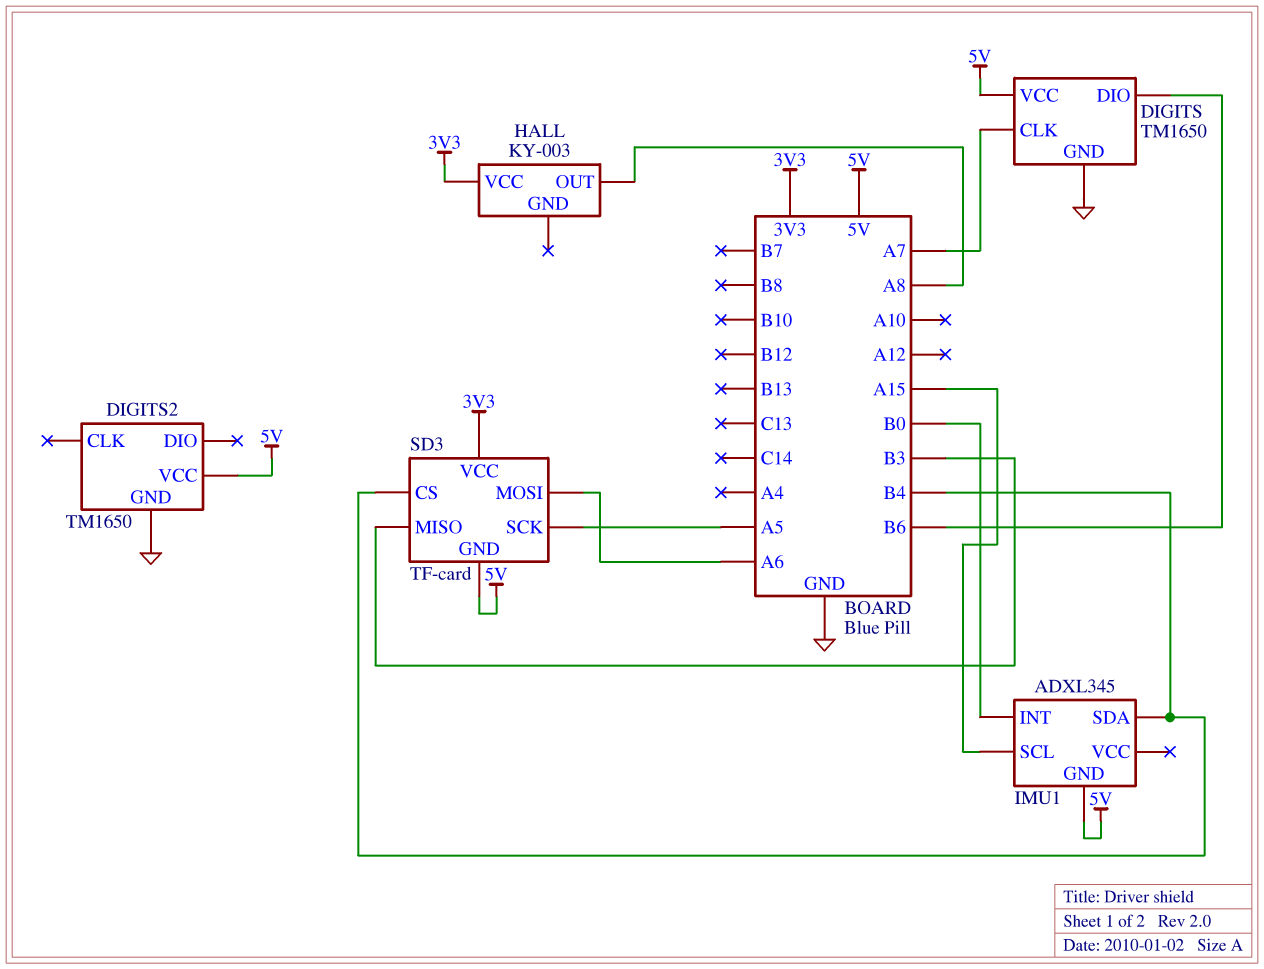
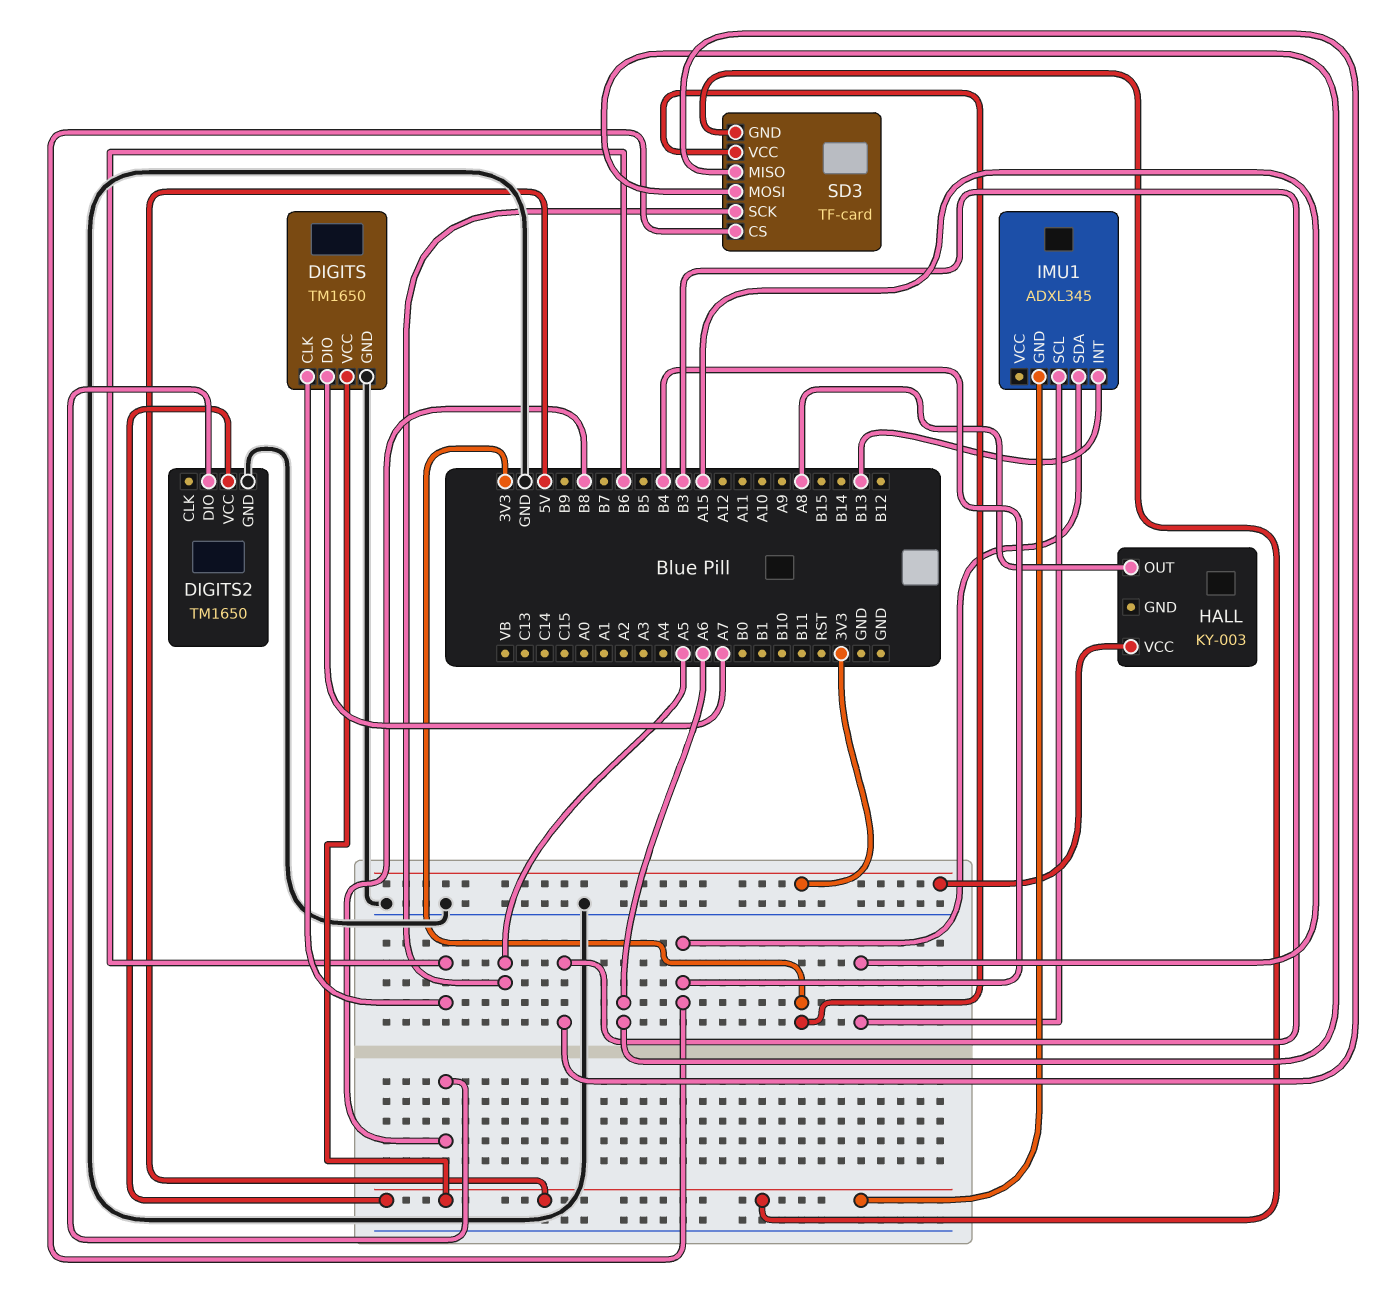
DIGITS pin CLK: A7 -> B6
DIGITS pin DIO: B6 -> A7
DIGITS2 pin DIO: none -> B8
IMU1 pin INT: B0 -> B13

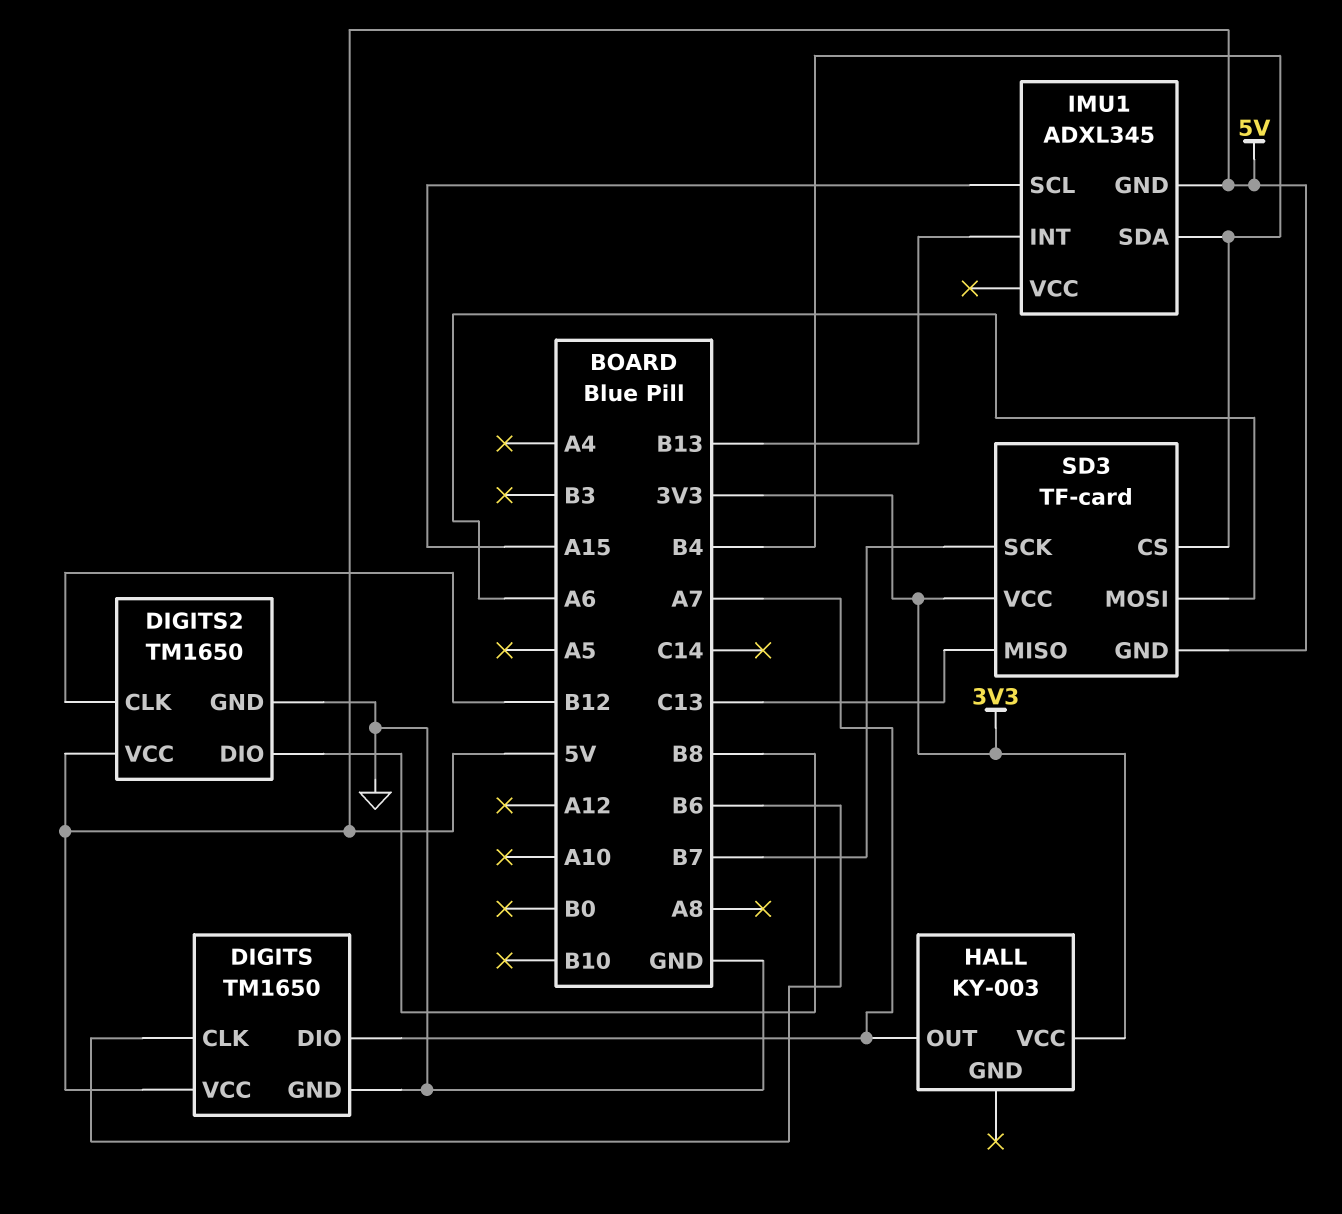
DIGITS2 pin CLK: none -> B12
HALL pin OUT: A8 -> A7
SD3 pin MISO: B3 -> C13
SD3 pin SCK: A5 -> B7

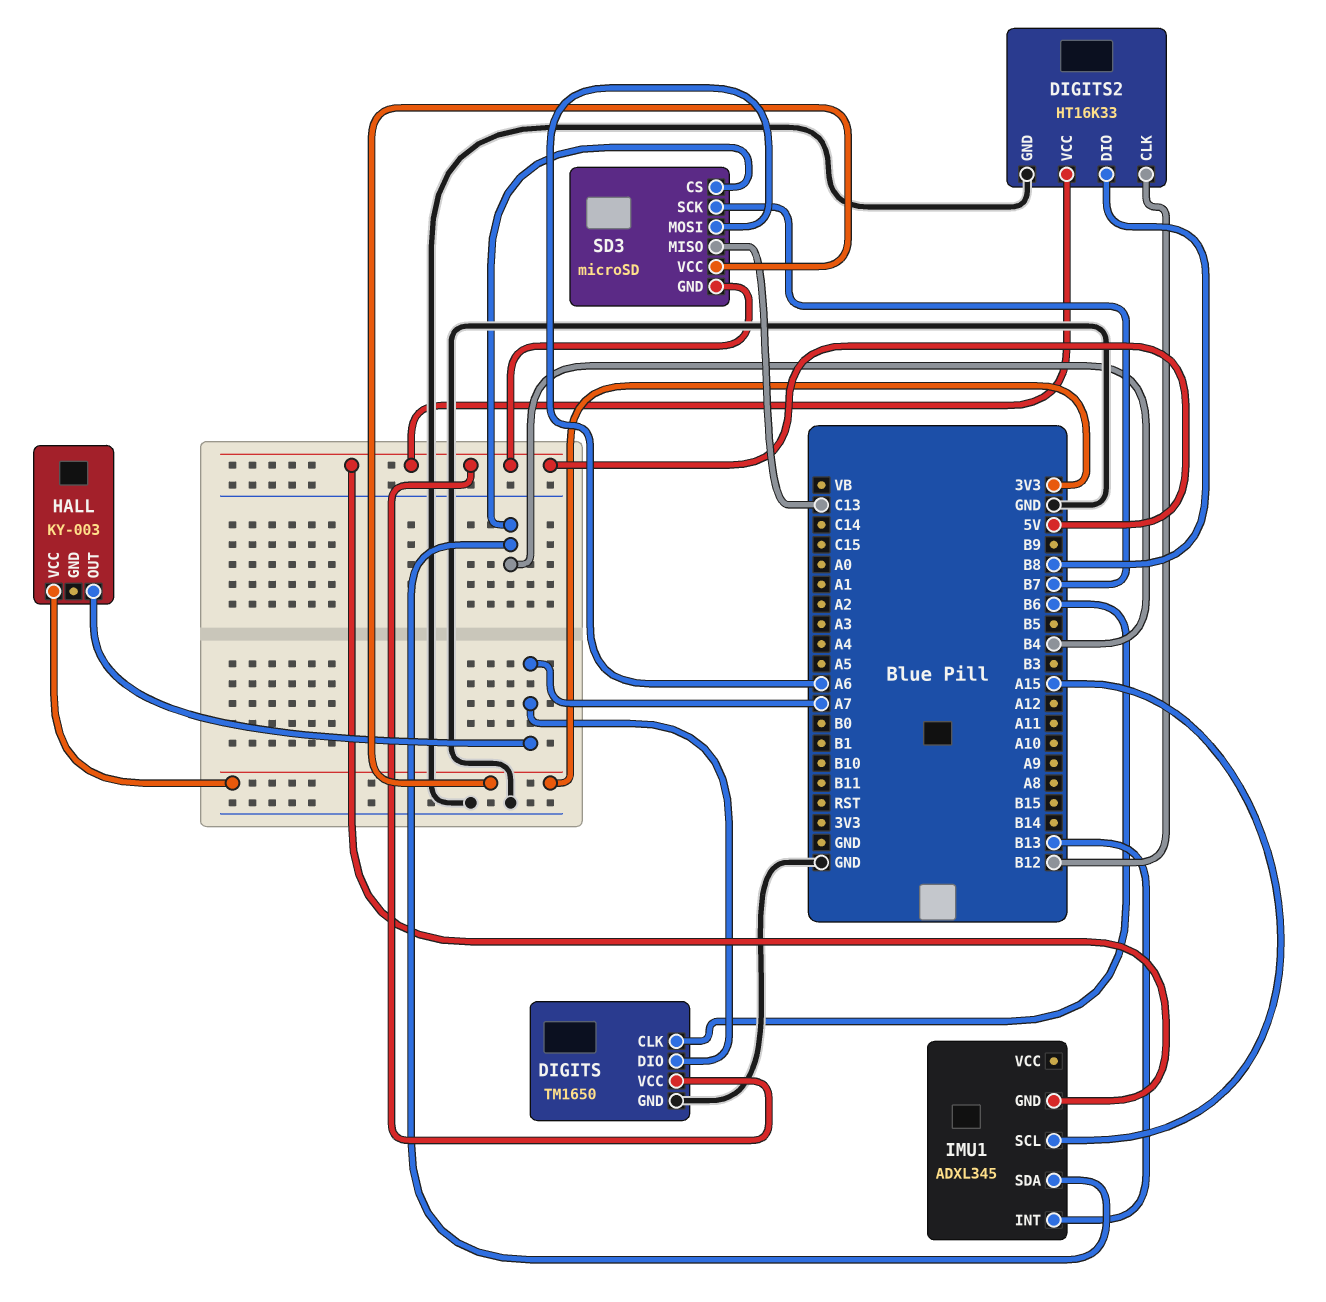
DIGITS2: TM1650 -> HT16K33
SD3: TF-card -> microSD

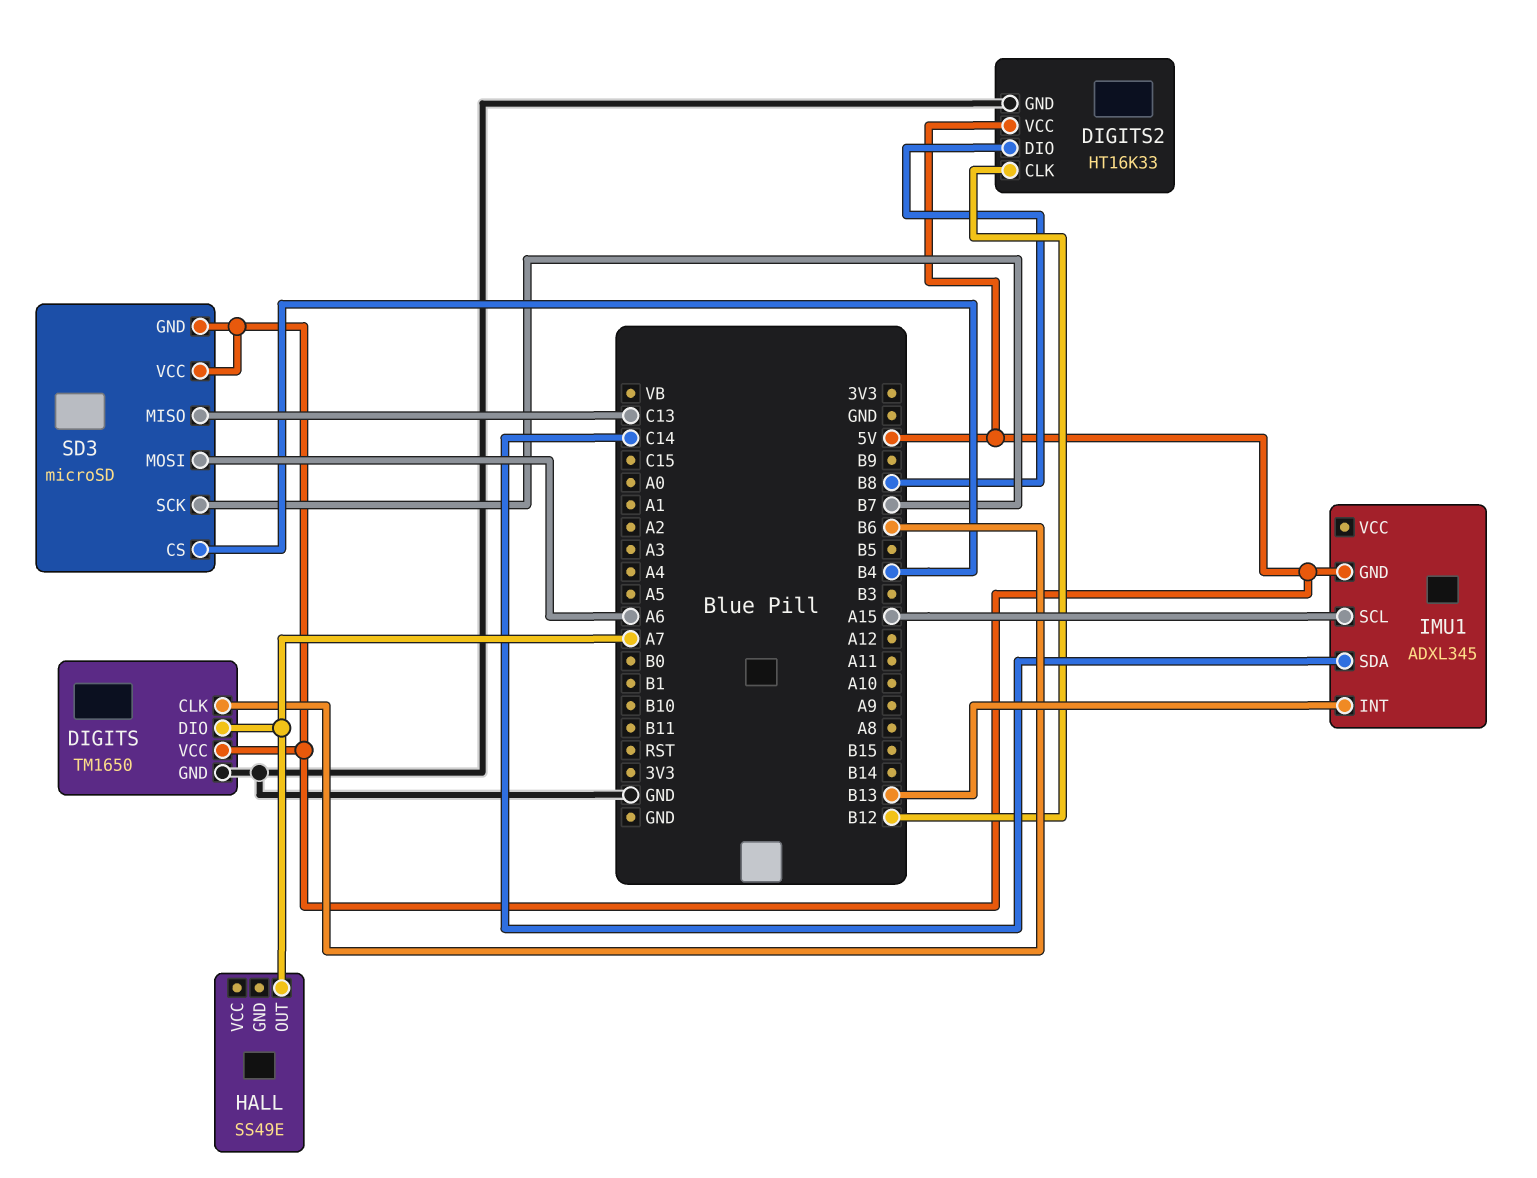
HALL: KY-003 -> SS49E
HALL pin VCC: 3V3 -> none
IMU1 pin SDA: B4 -> C14
SD3 pin VCC: 3V3 -> 5V

